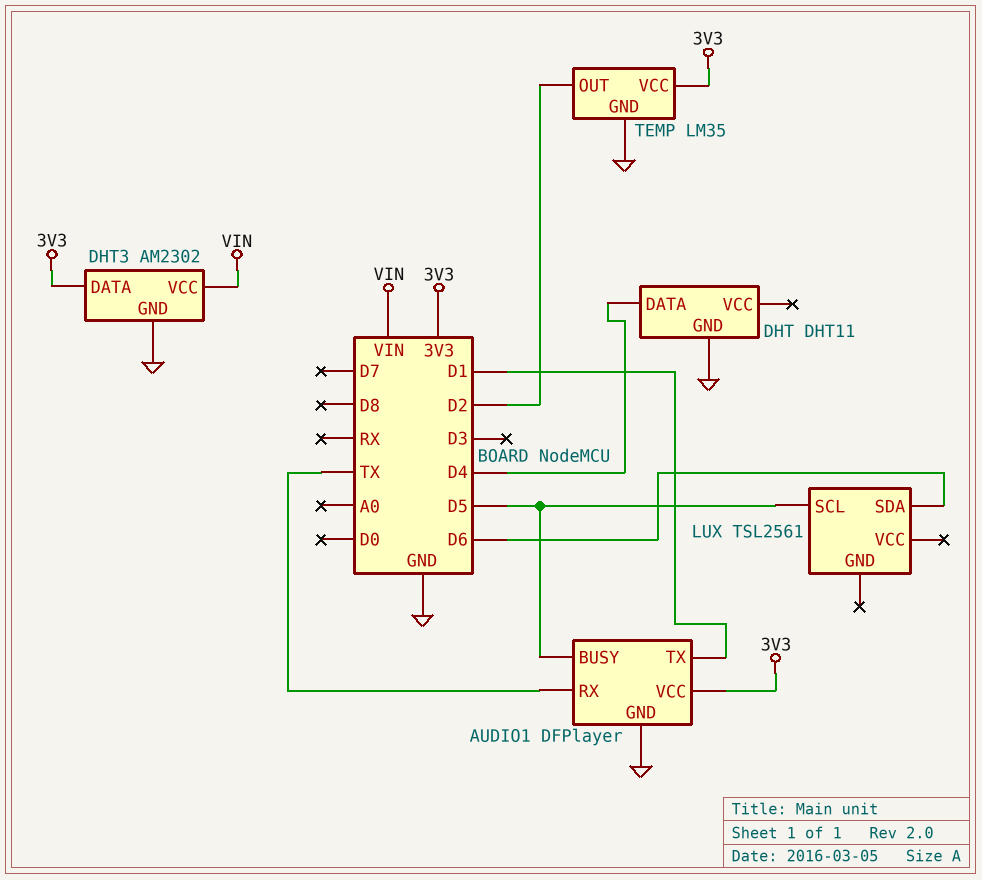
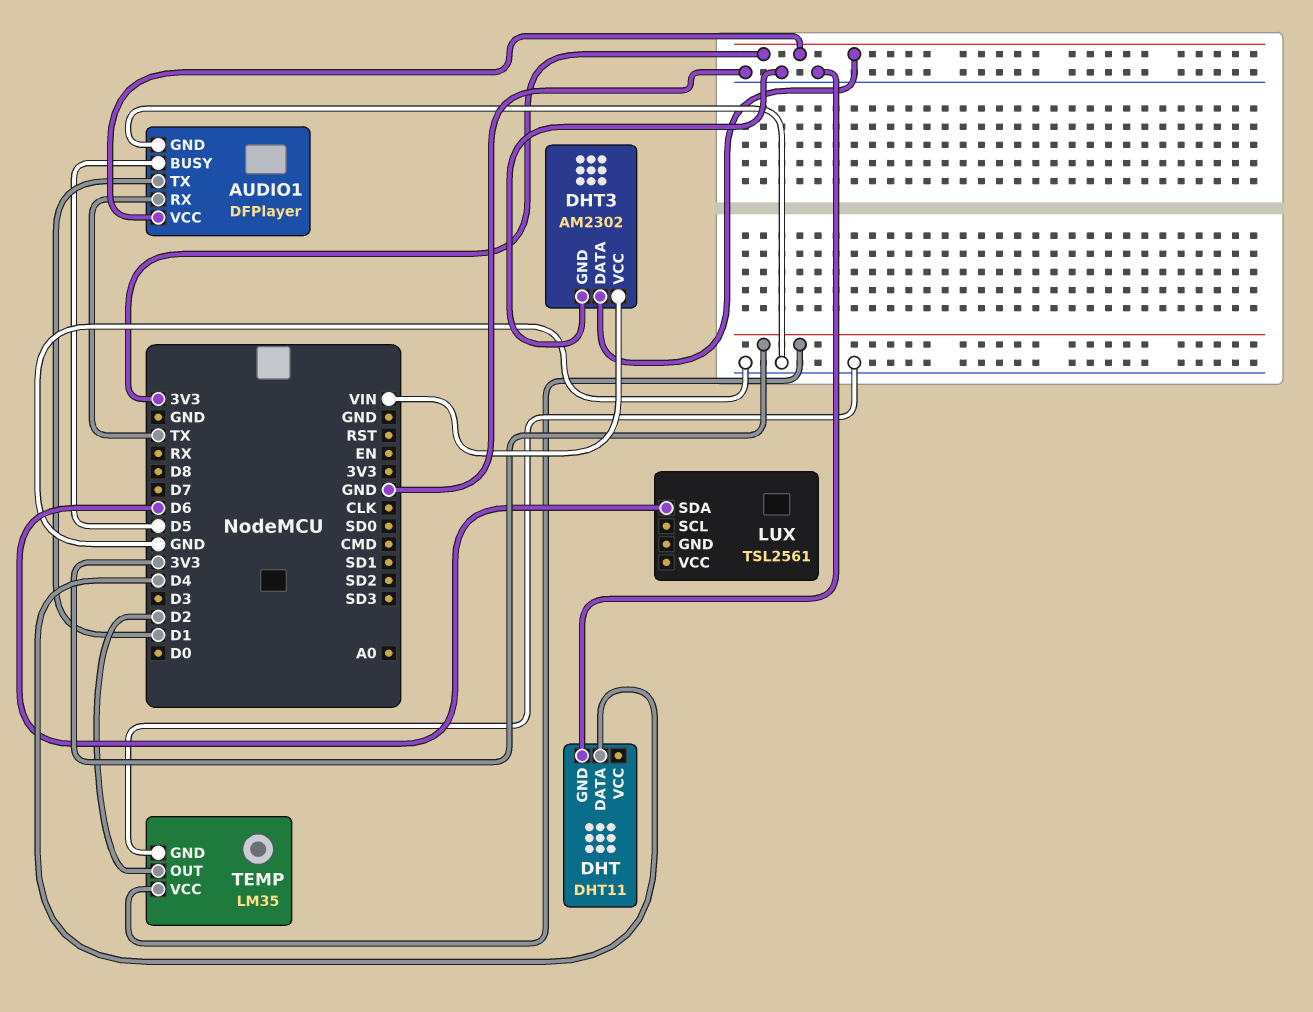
LUX pin SCL: D5 -> none

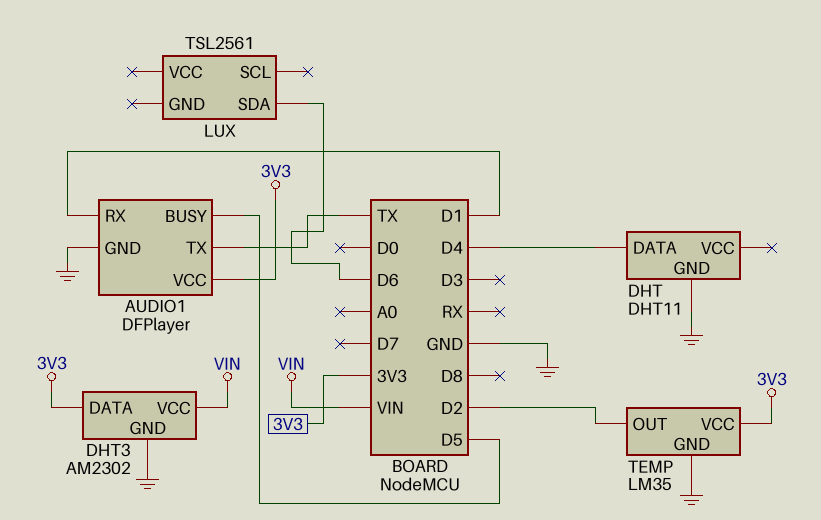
AUDIO1 pin RX: TX -> D1
AUDIO1 pin TX: D1 -> TX

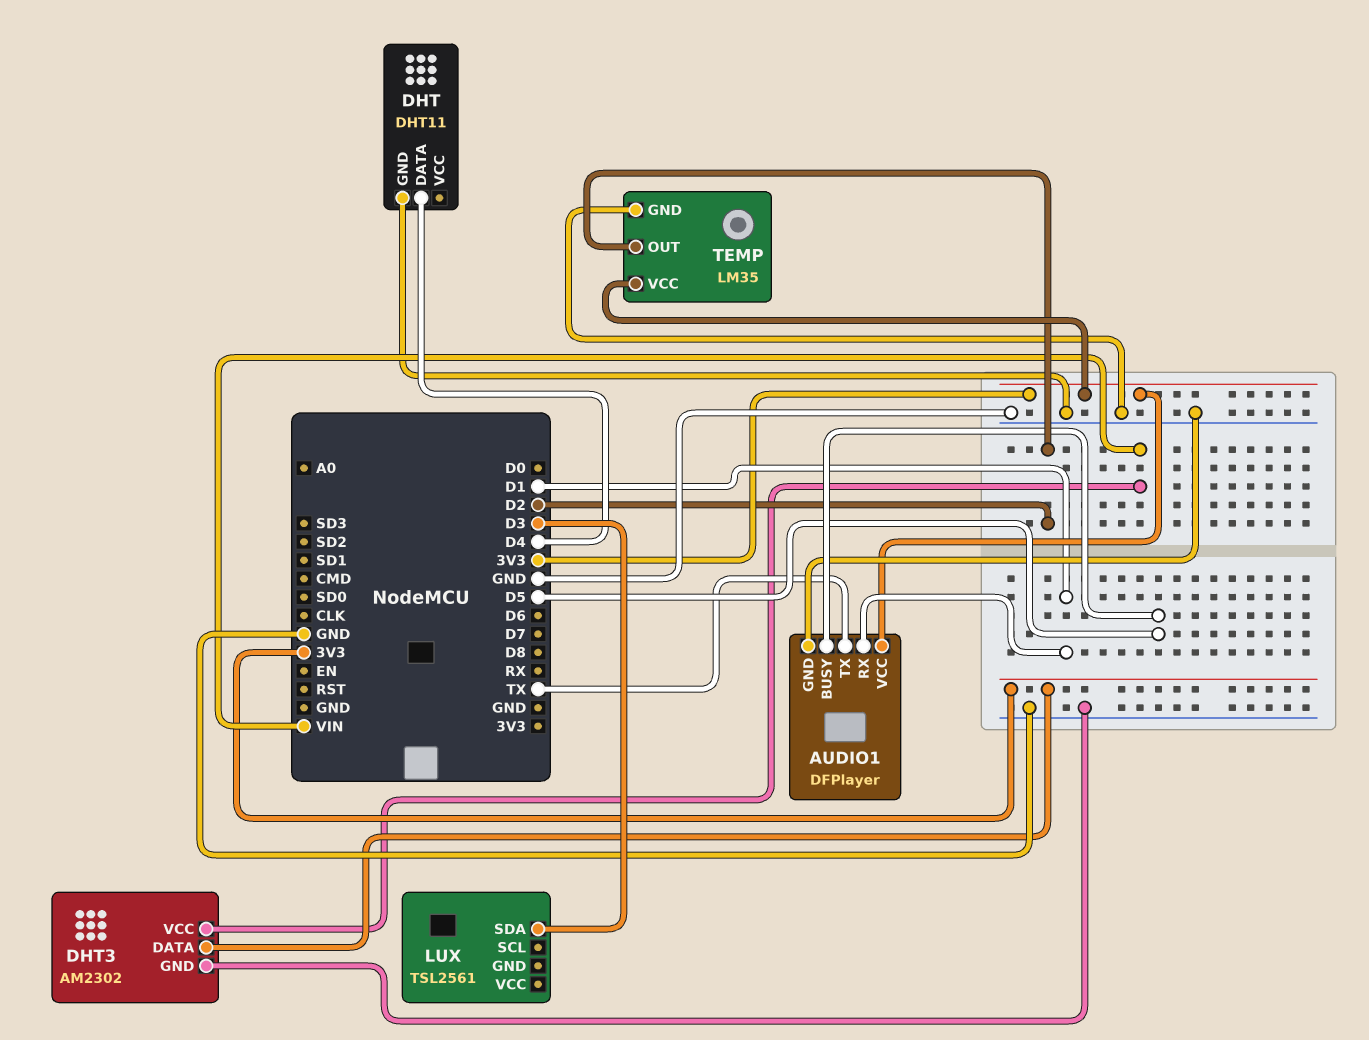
LUX pin SDA: D6 -> D3

